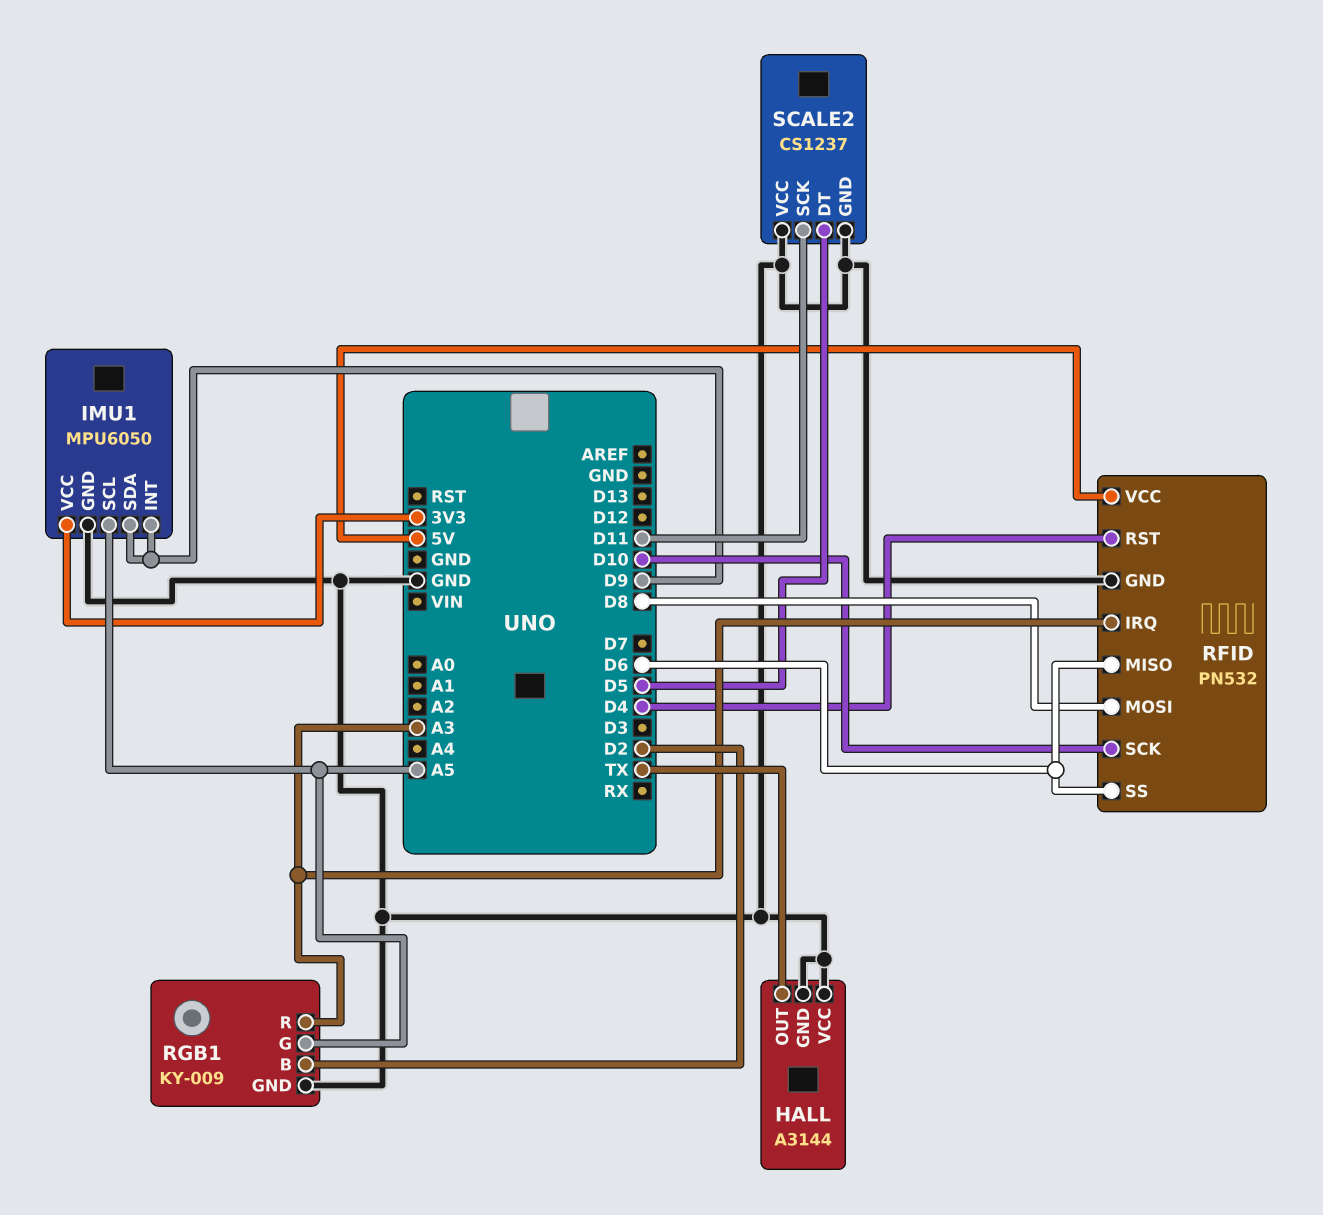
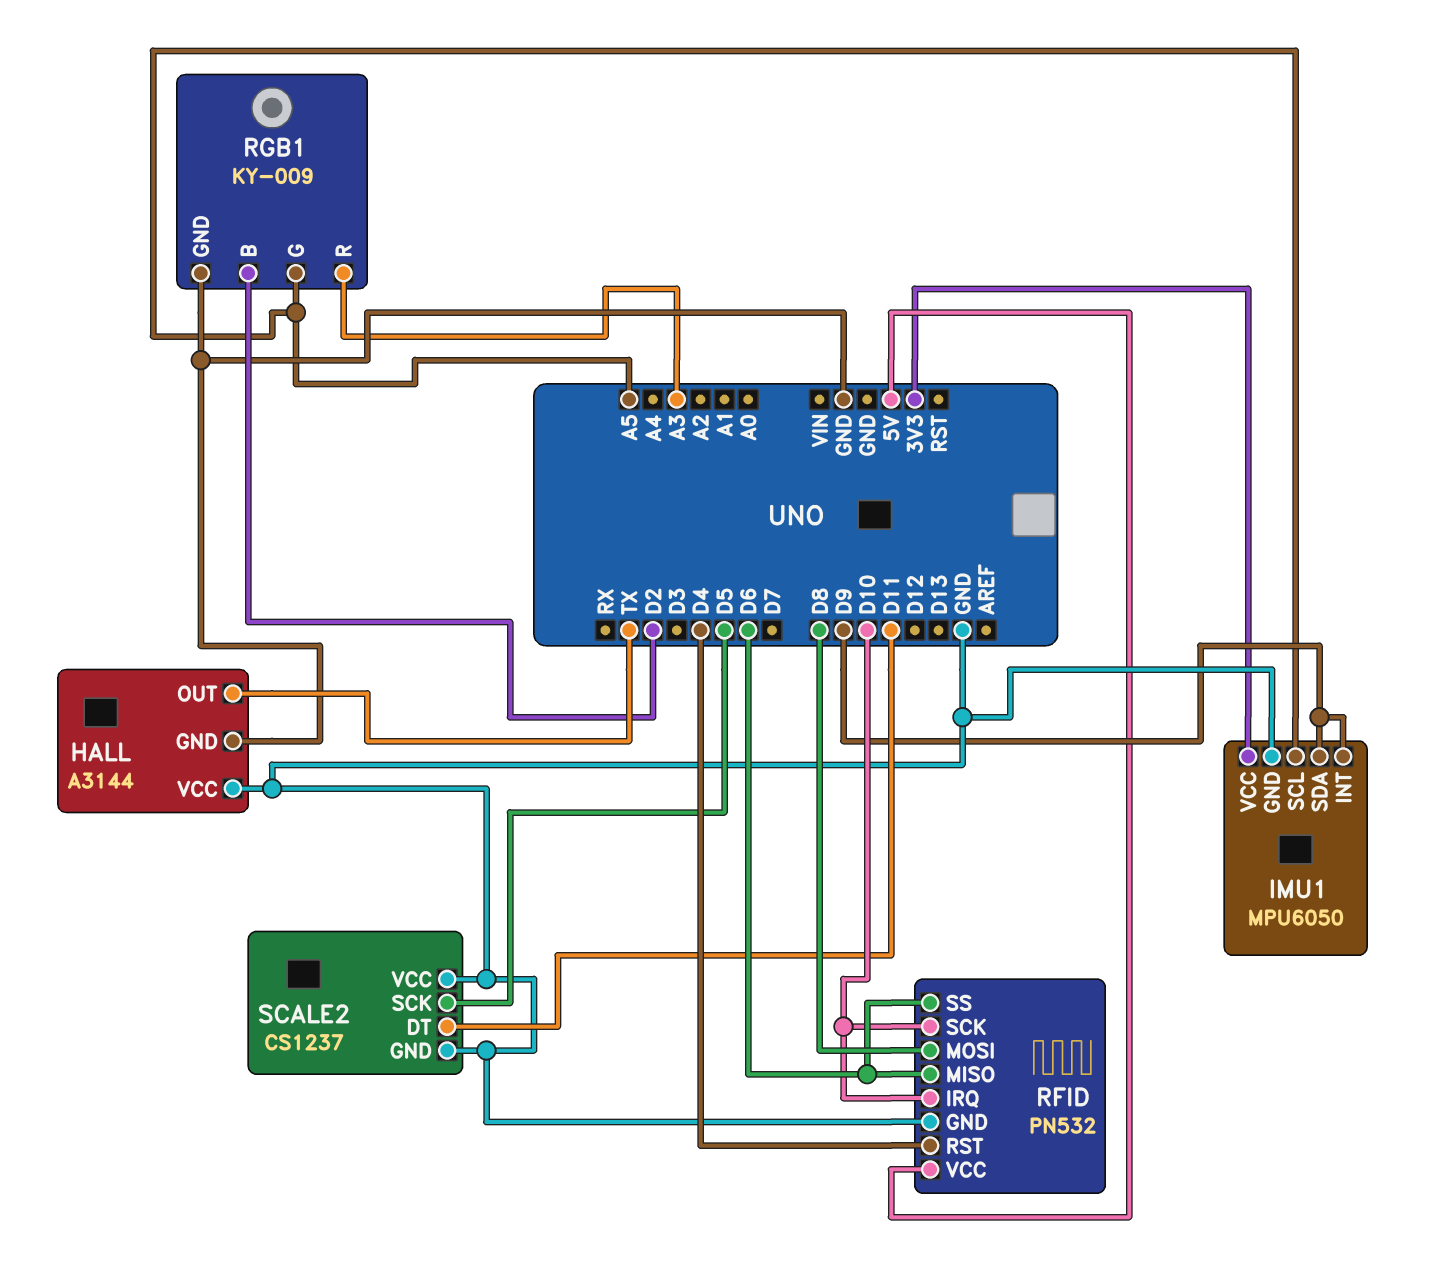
RFID pin IRQ: A3 -> D10
SCALE2 pin DT: D5 -> D11
SCALE2 pin SCK: D11 -> D5

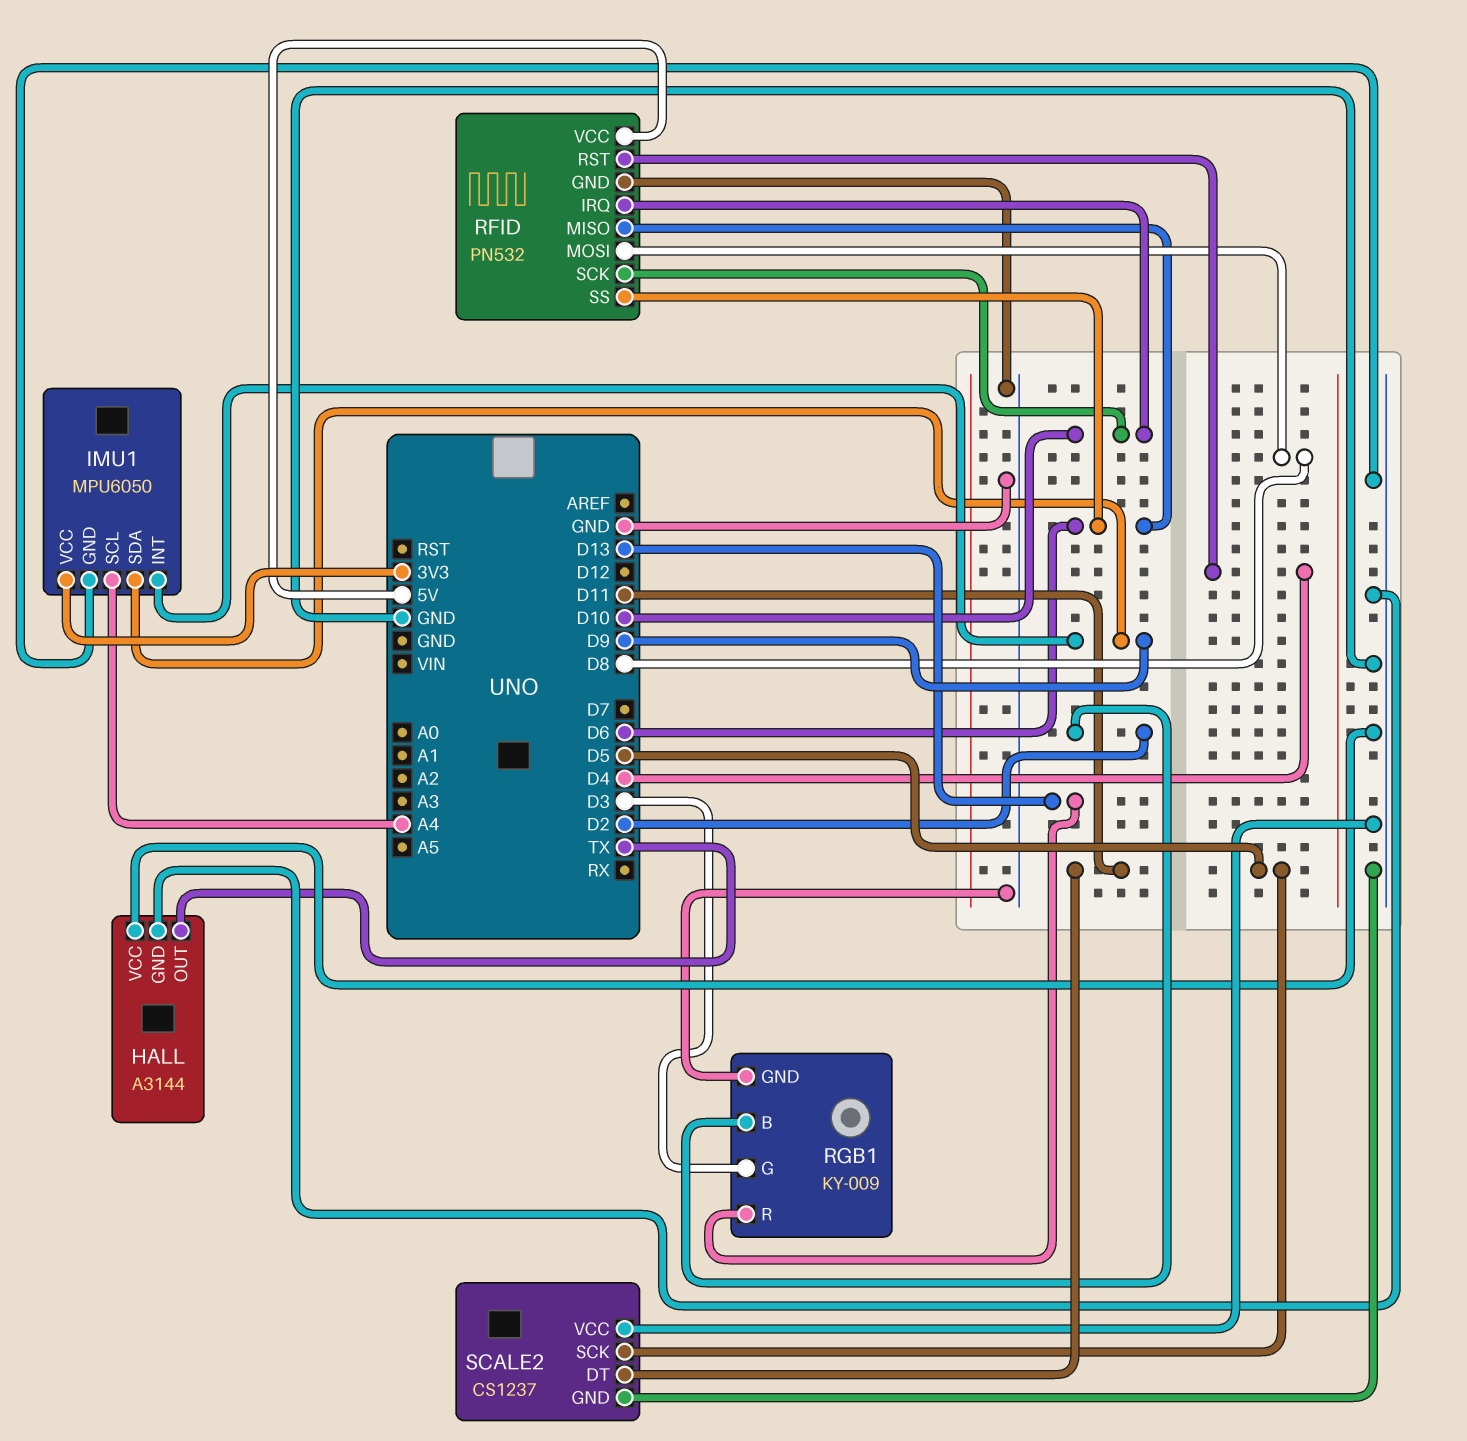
IMU1 pin SCL: A5 -> A4
RGB1 pin G: A5 -> D3
RGB1 pin R: A3 -> D13

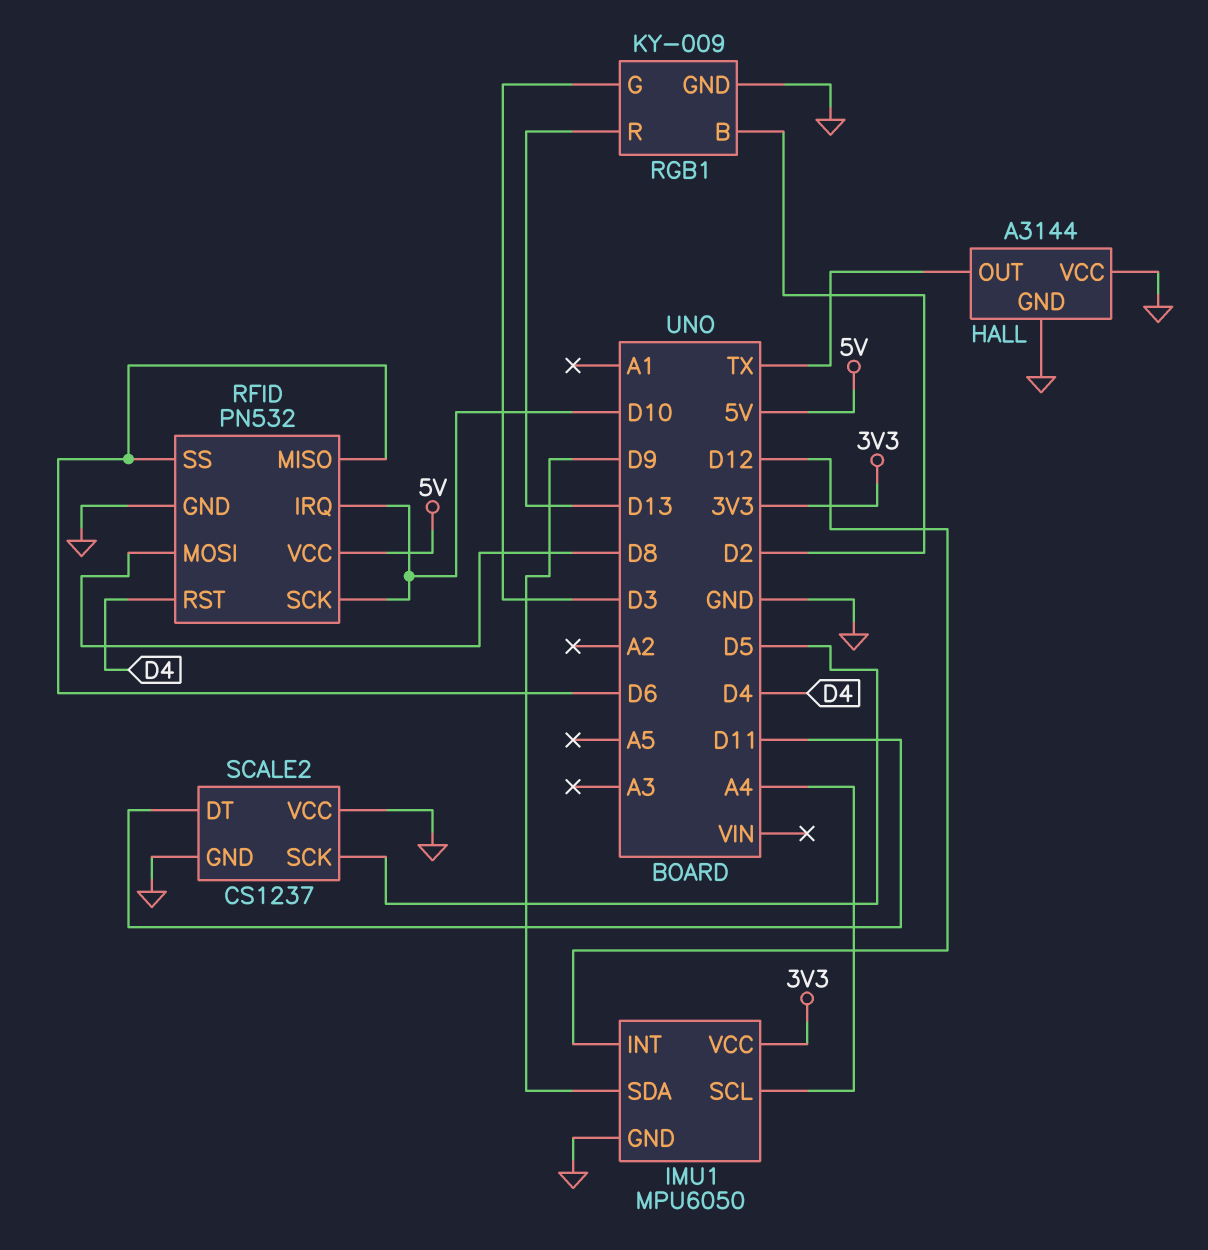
IMU1 pin INT: D9 -> D12

